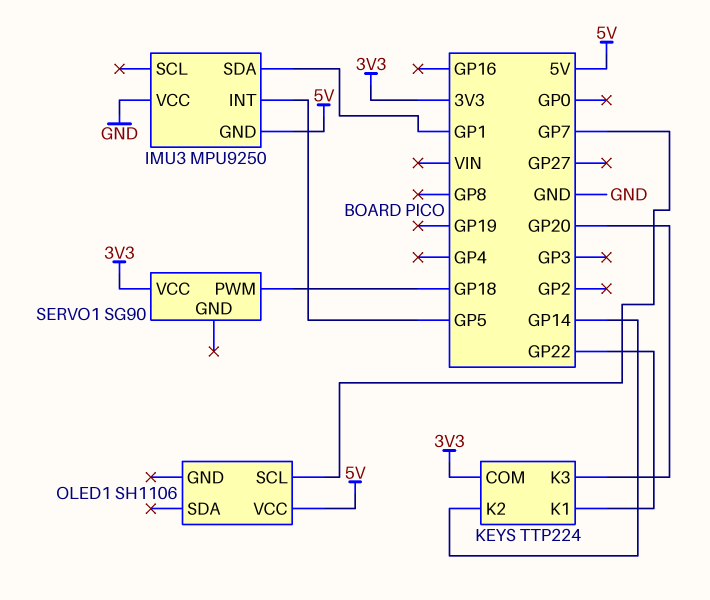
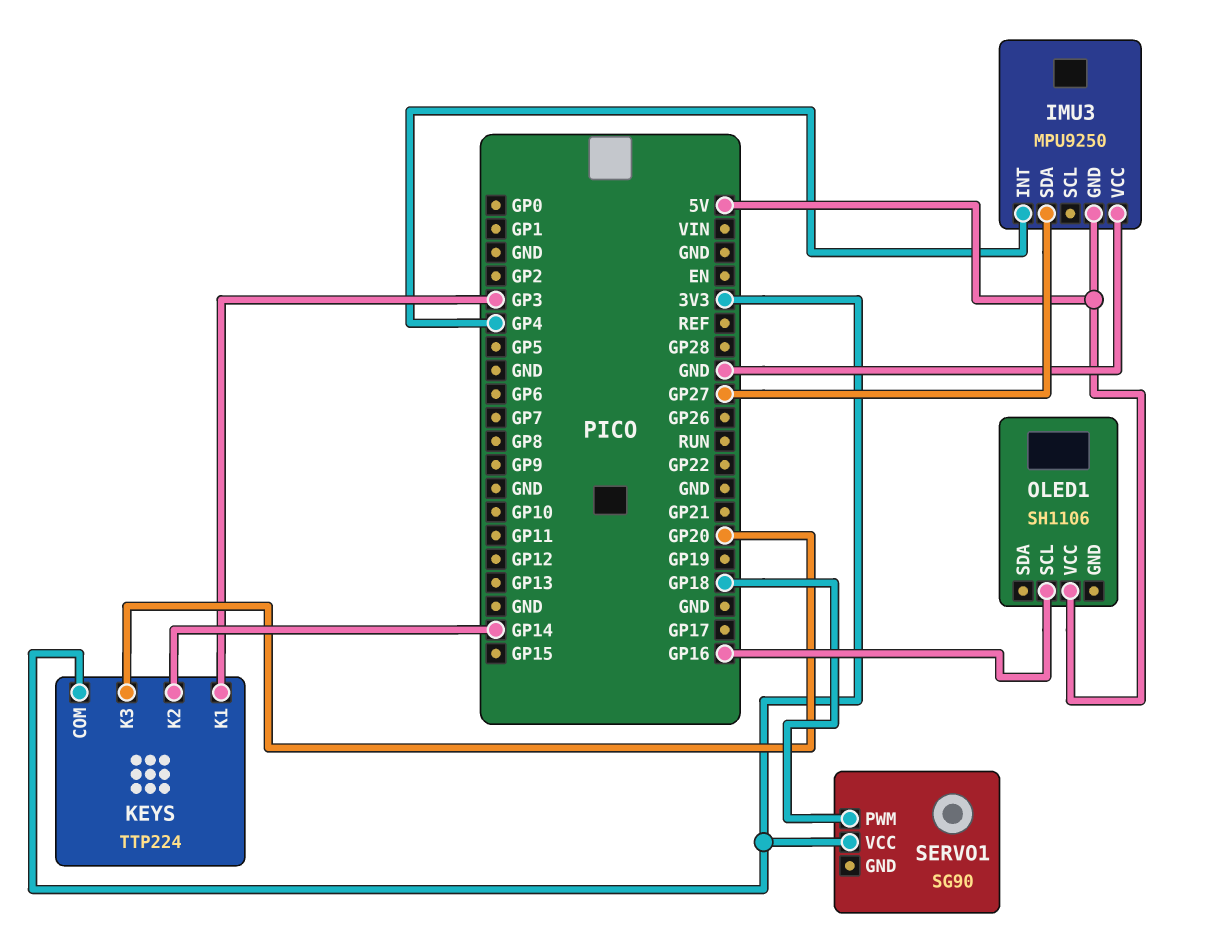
IMU3 pin INT: GP5 -> GP4
IMU3 pin SDA: GP1 -> GP27
KEYS pin K1: GP22 -> GP3
OLED1 pin SCL: GP7 -> GP16

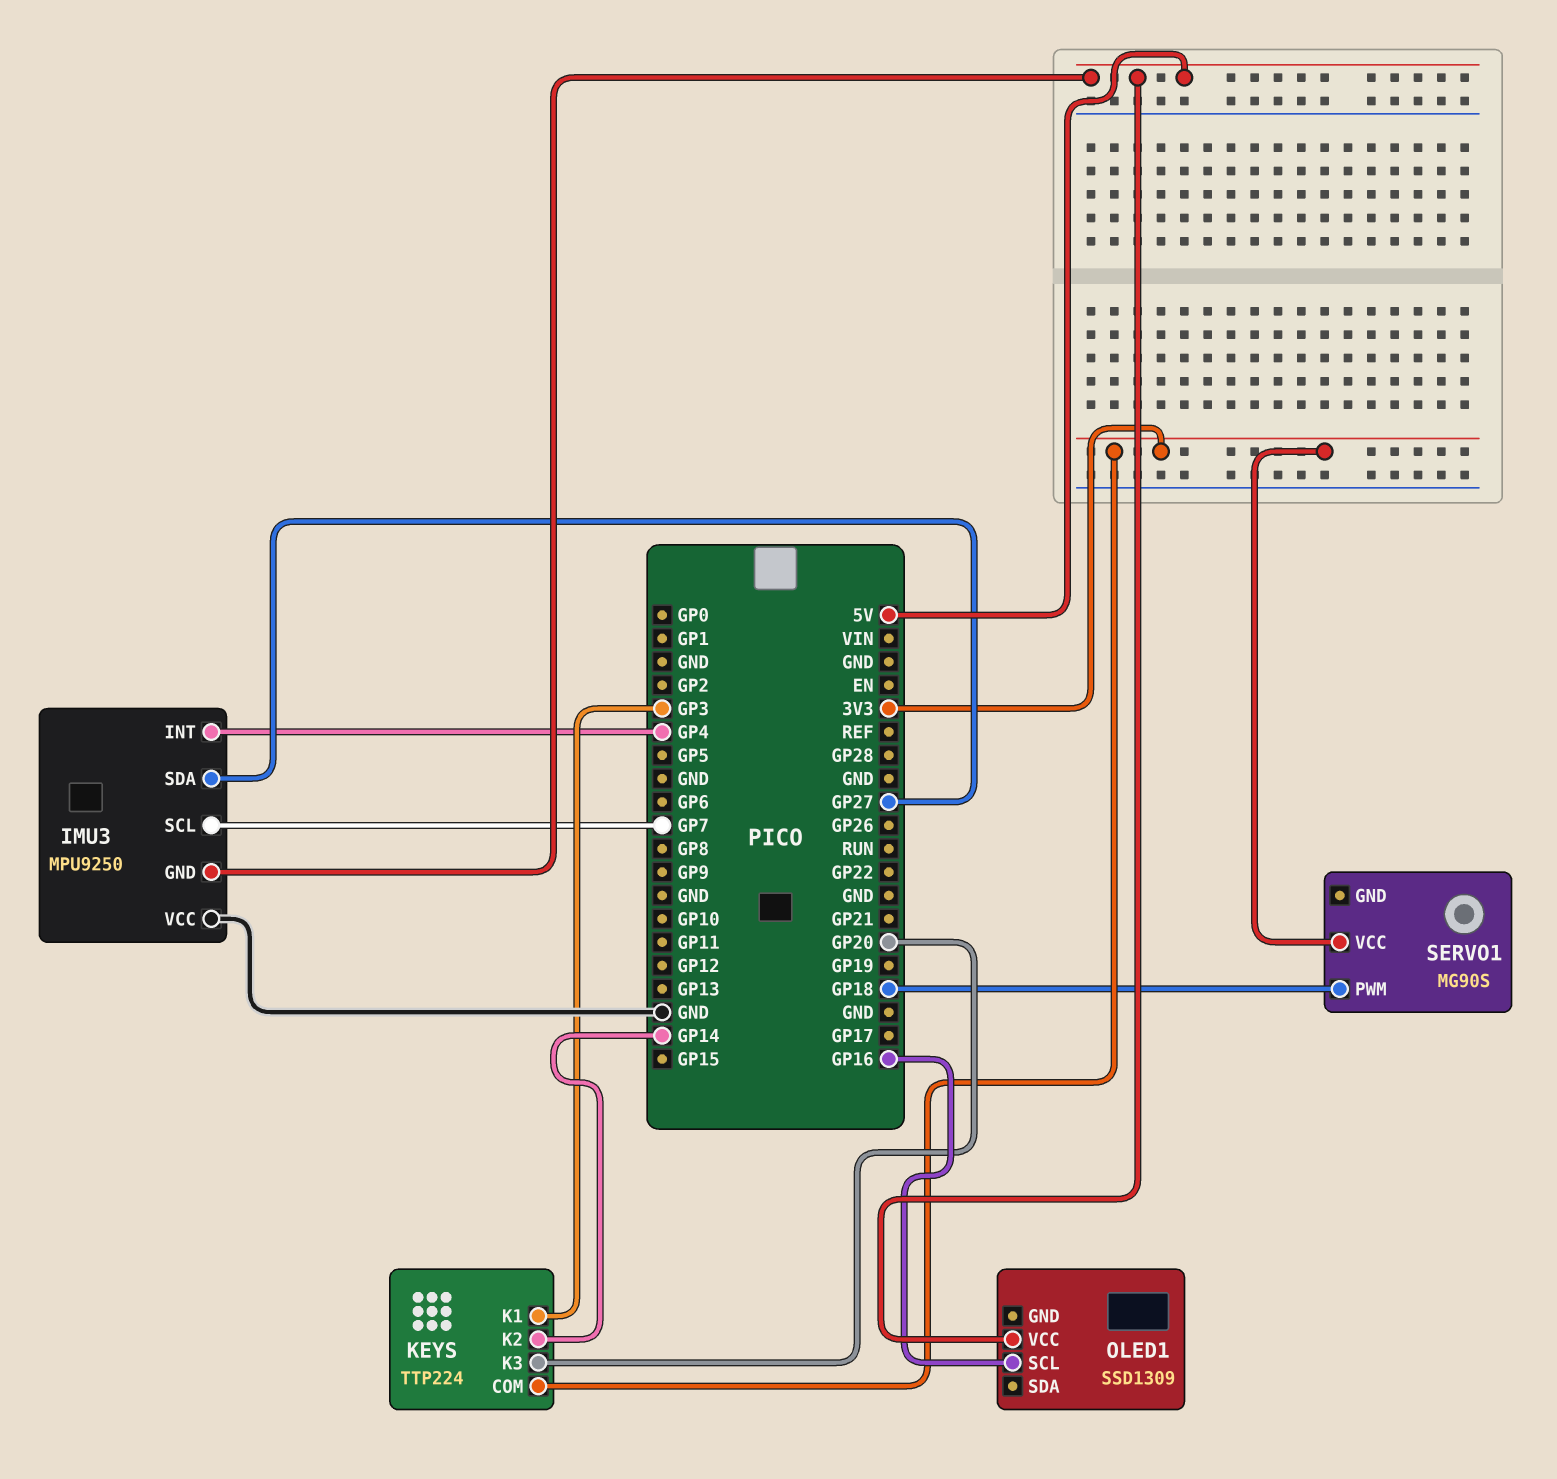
IMU3 pin SCL: none -> GP7
OLED1: SH1106 -> SSD1309
SERVO1: SG90 -> MG90S

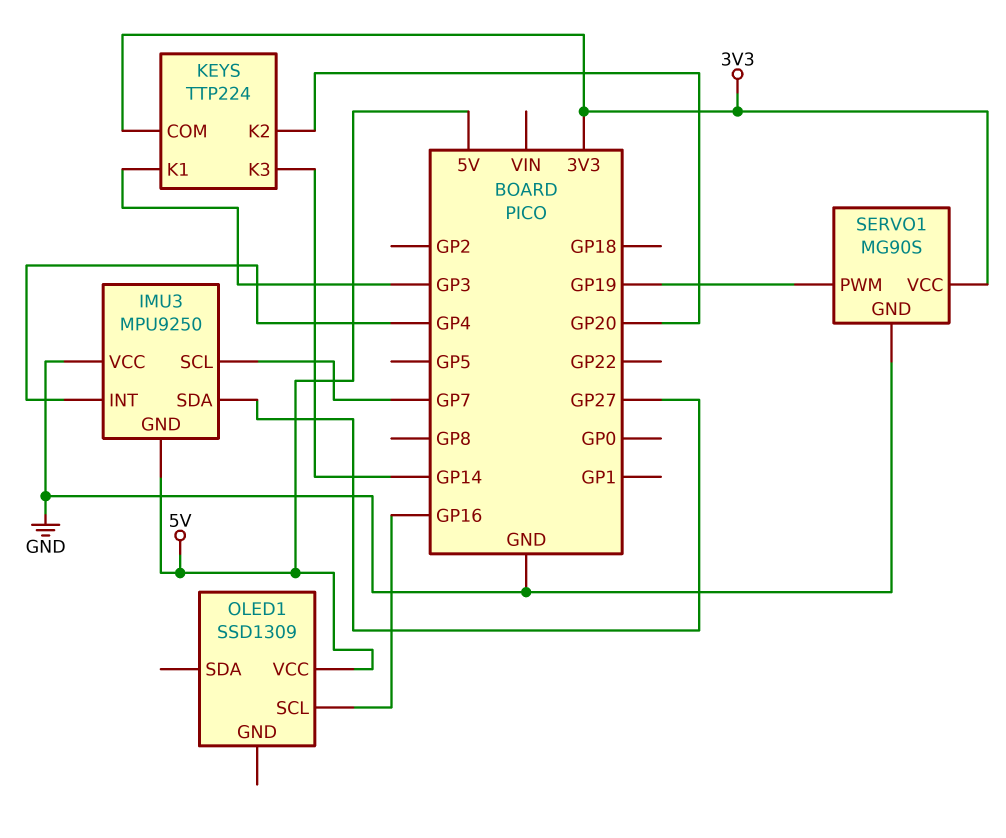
KEYS pin K2: GP14 -> GP20
KEYS pin K3: GP20 -> GP14
SERVO1 pin GND: none -> GND
SERVO1 pin PWM: GP18 -> GP19

